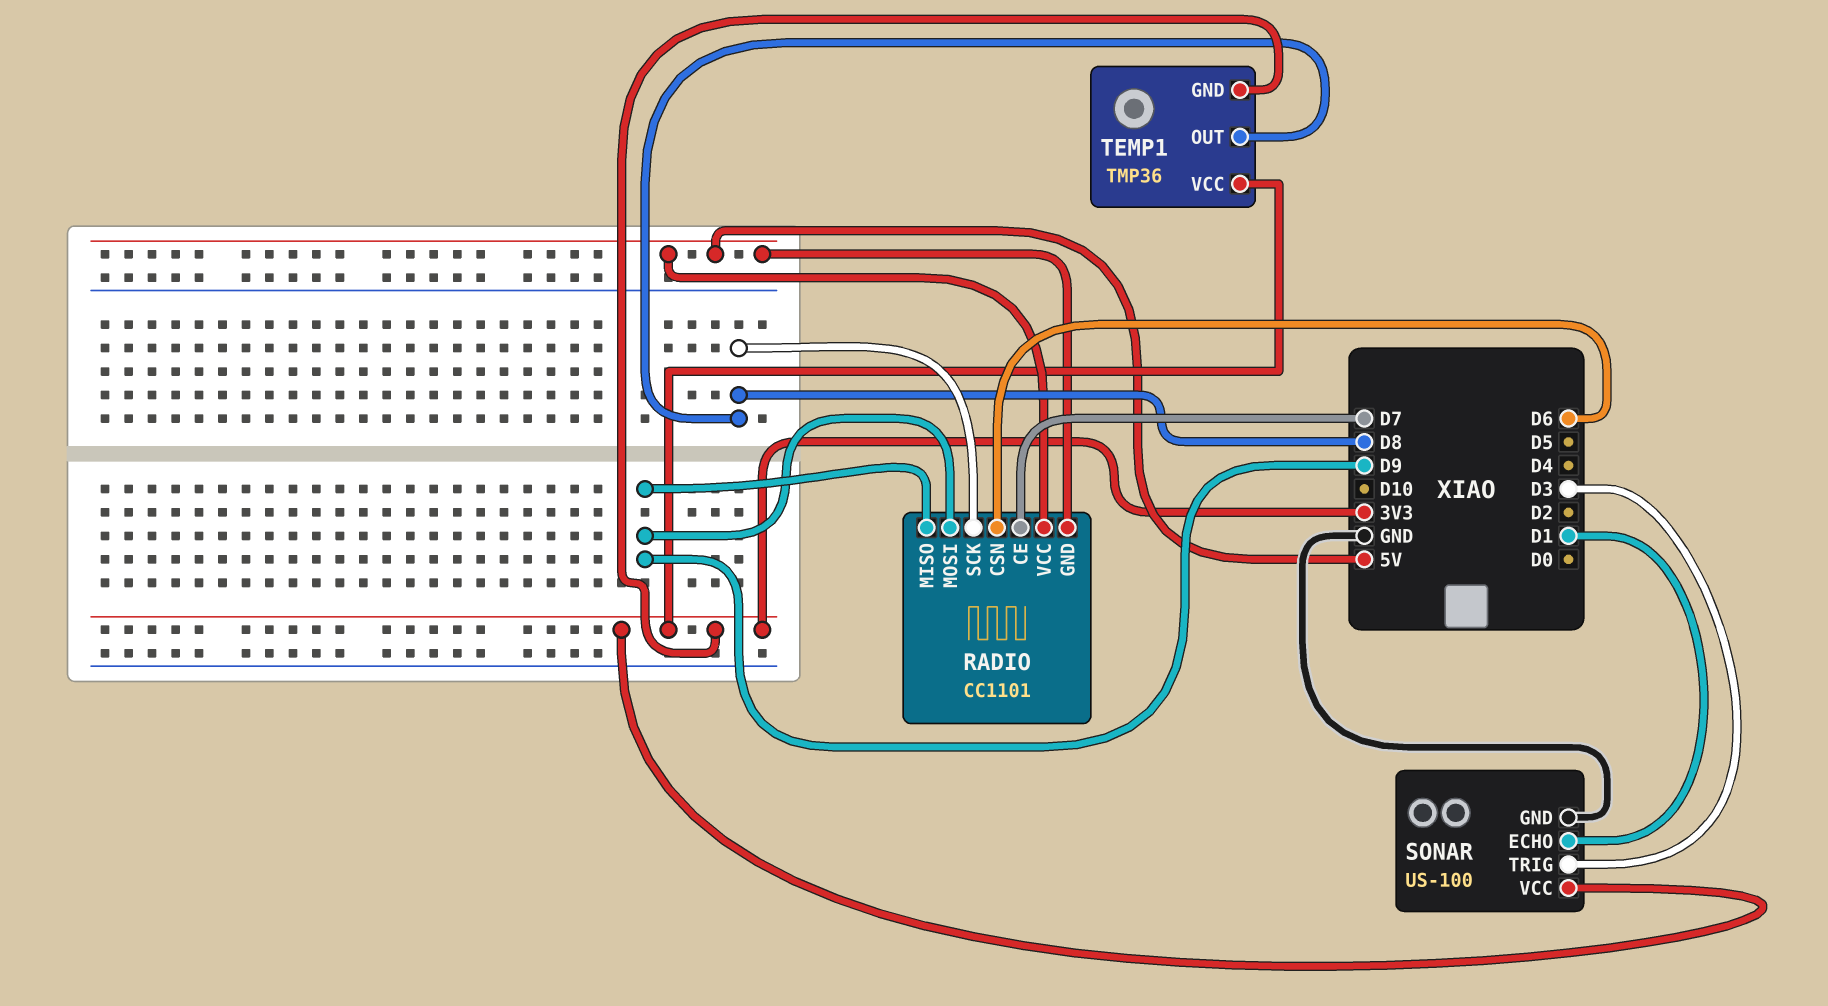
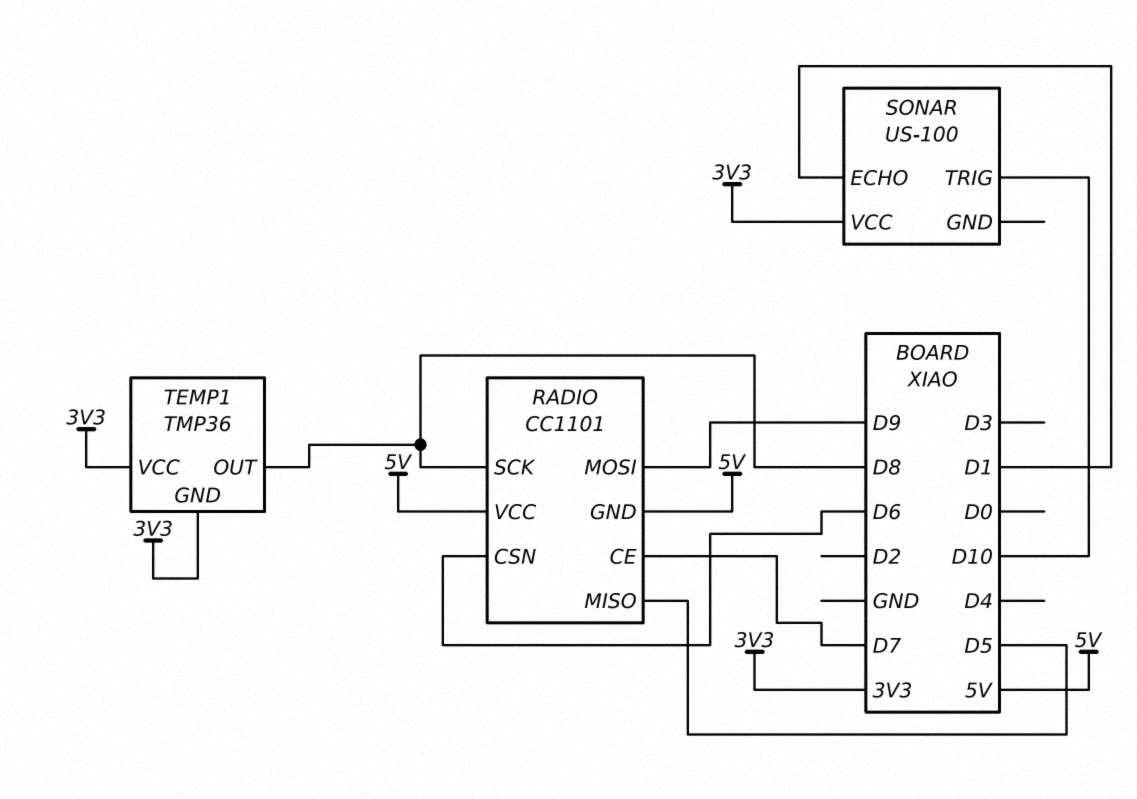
RADIO pin MISO: D9 -> D5
SONAR pin GND: GND -> none
SONAR pin TRIG: D3 -> D10

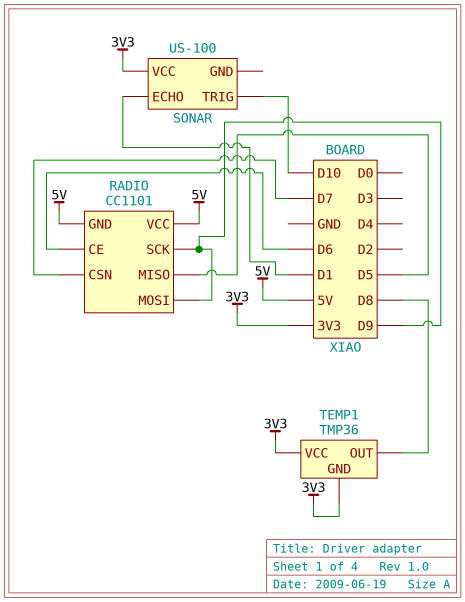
RADIO pin CE: D7 -> D6
RADIO pin CSN: D6 -> D7
RADIO pin SCK: D8 -> D9

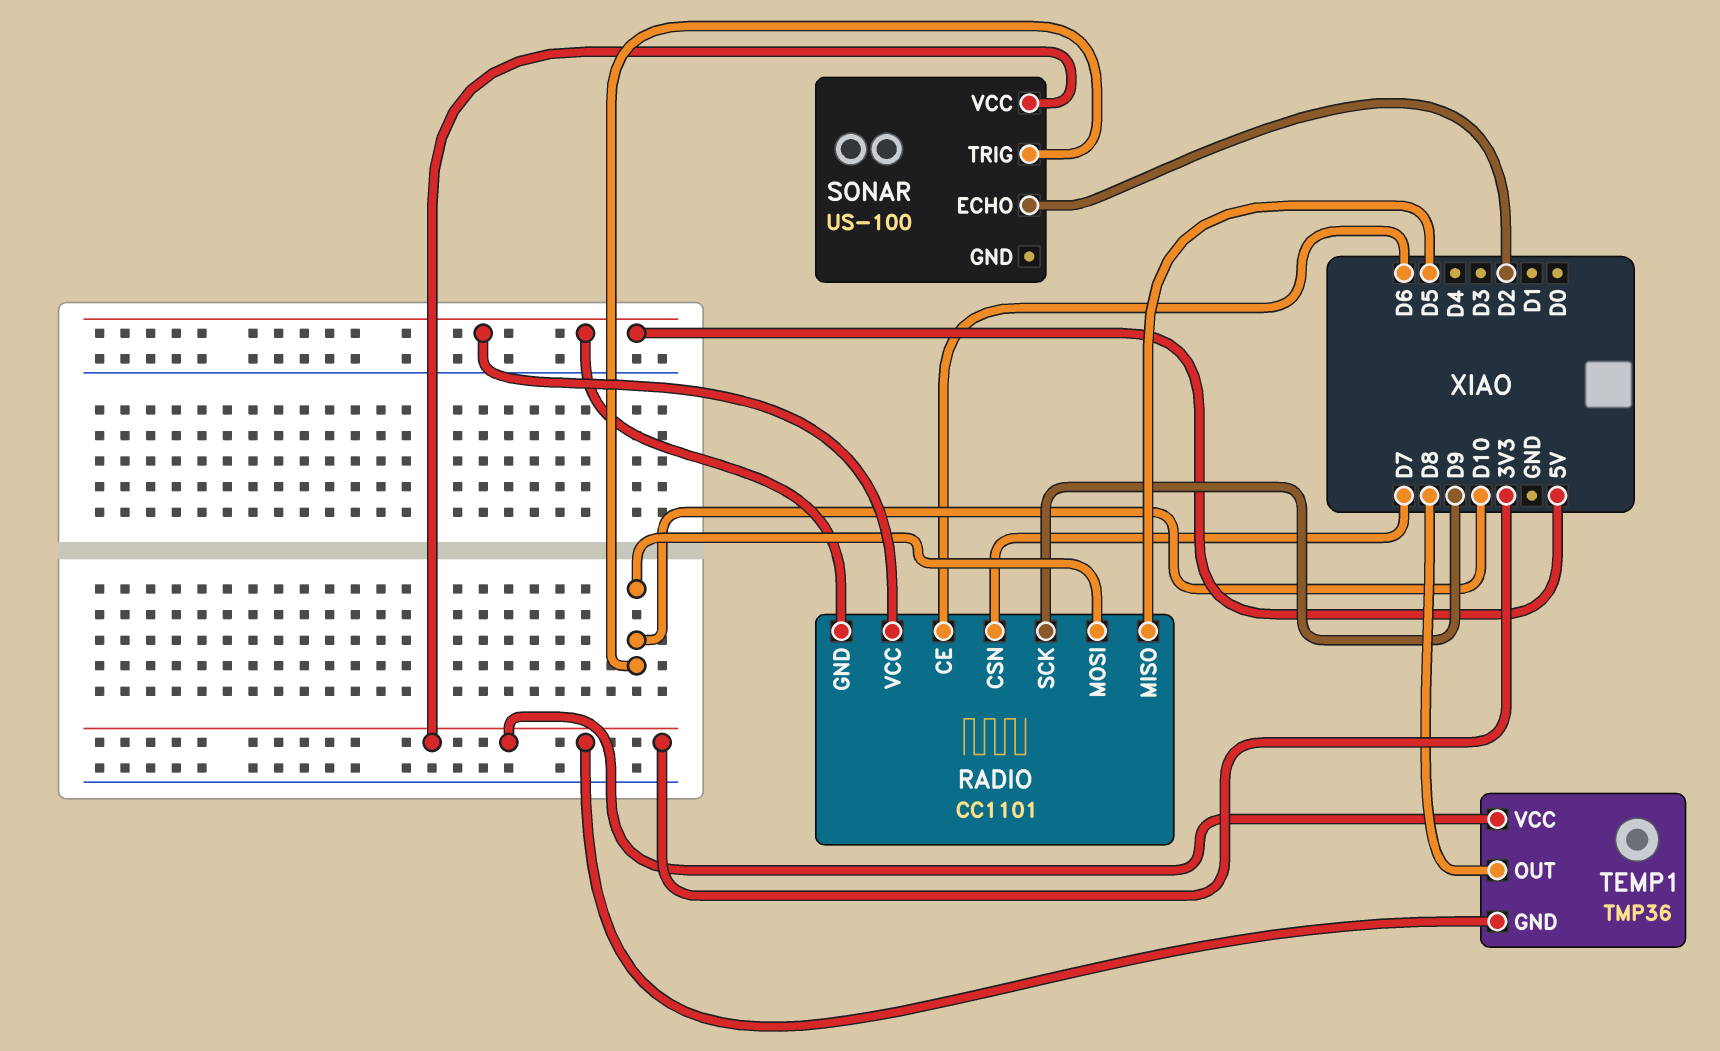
RADIO pin MOSI: D9 -> D10
SONAR pin ECHO: D1 -> D2

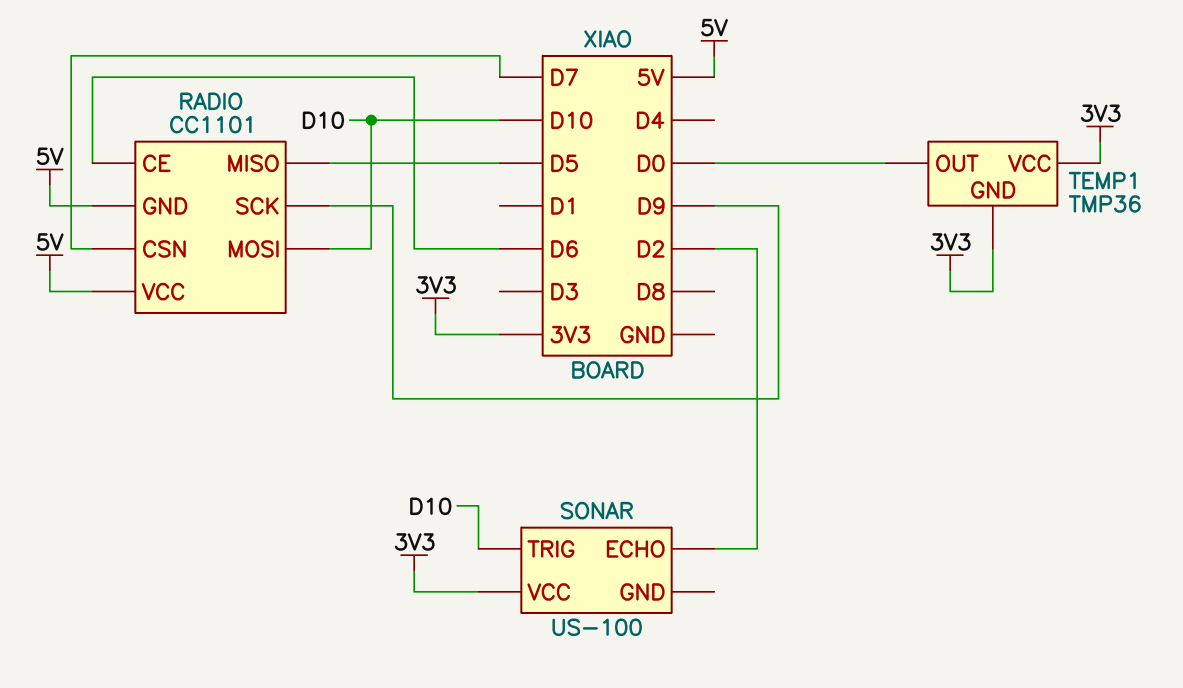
TEMP1 pin OUT: D8 -> D0

